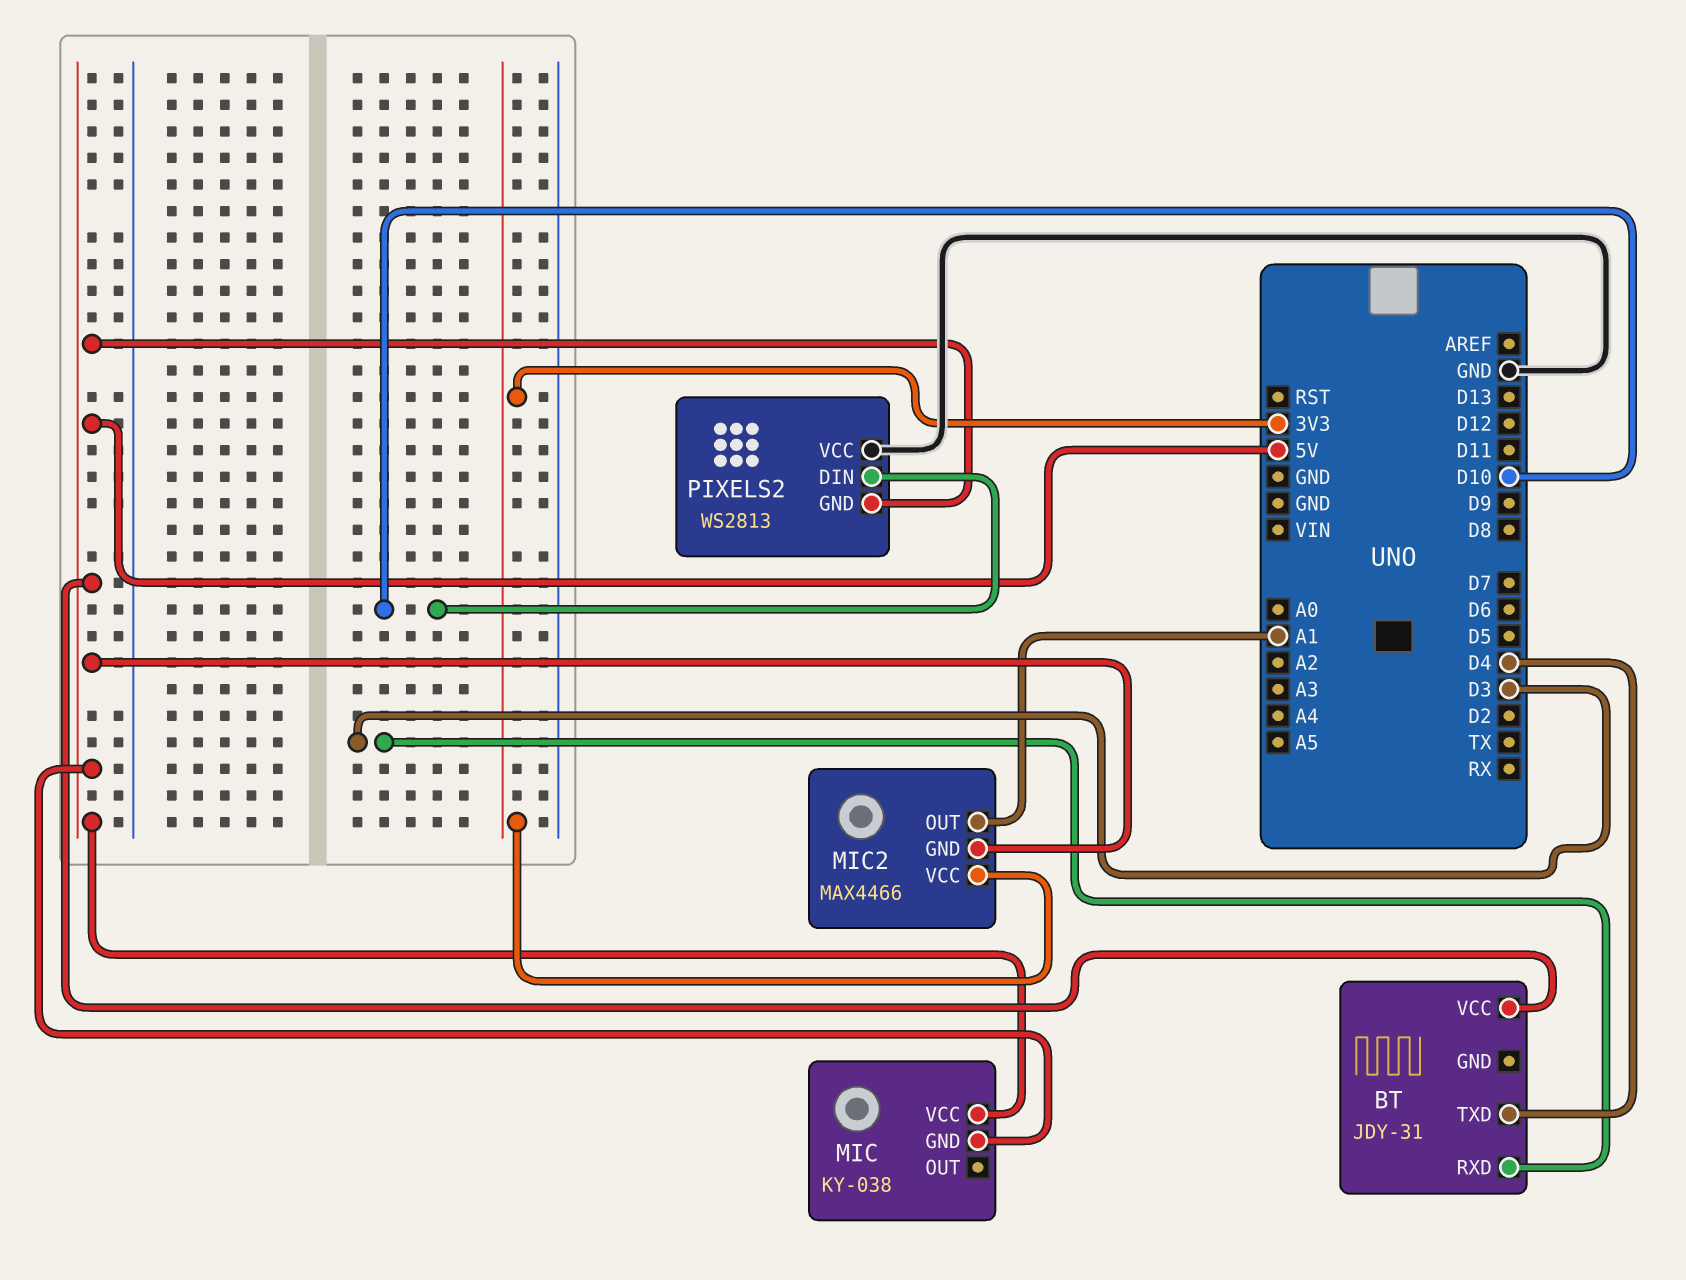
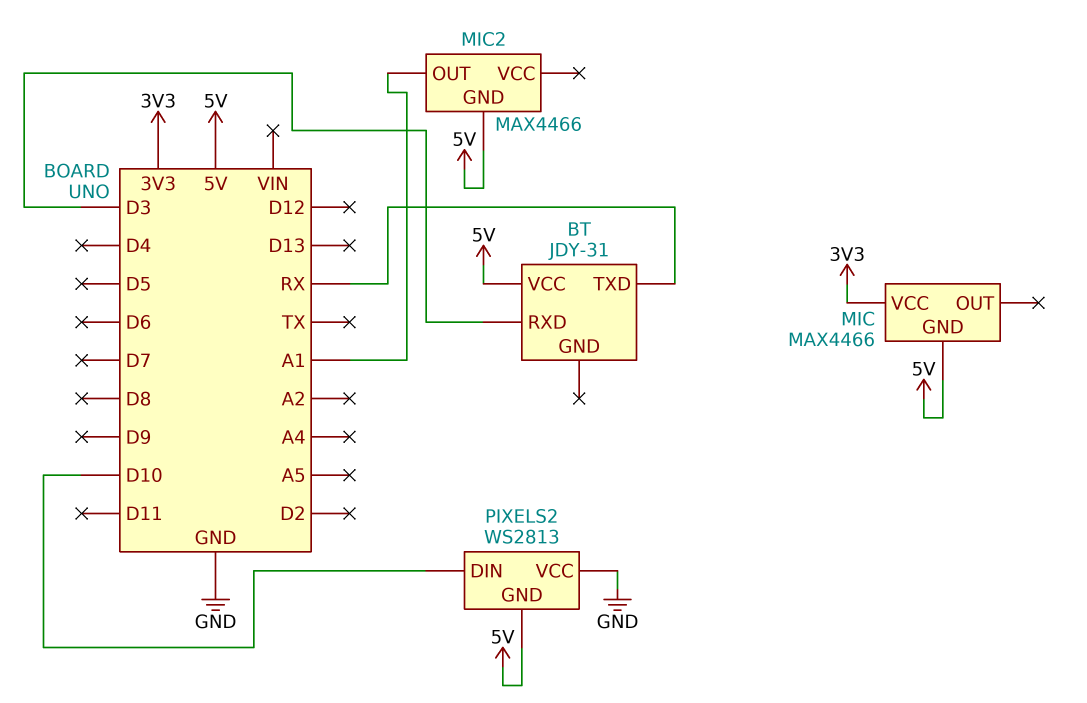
BT pin TXD: D4 -> RX
MIC: KY-038 -> MAX4466
MIC pin VCC: 5V -> 3V3
MIC2 pin VCC: 3V3 -> none

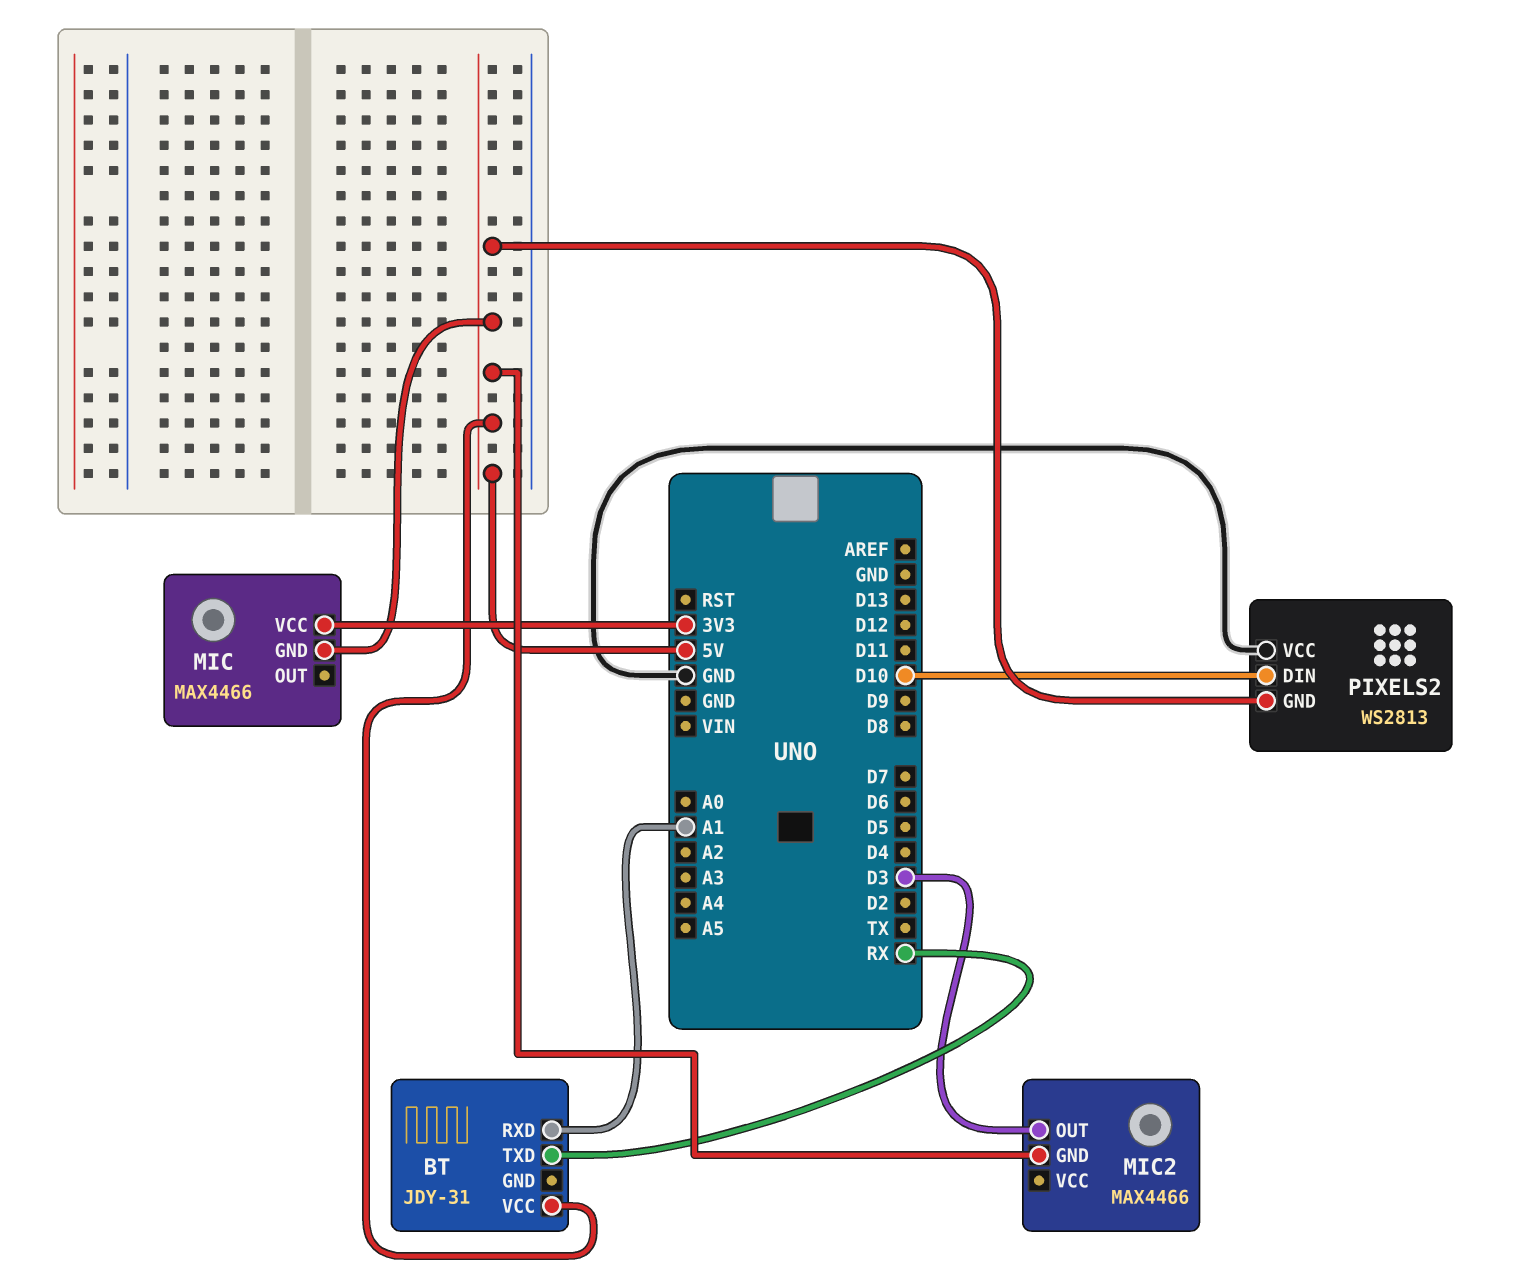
BT pin RXD: D3 -> A1
MIC2 pin OUT: A1 -> D3

